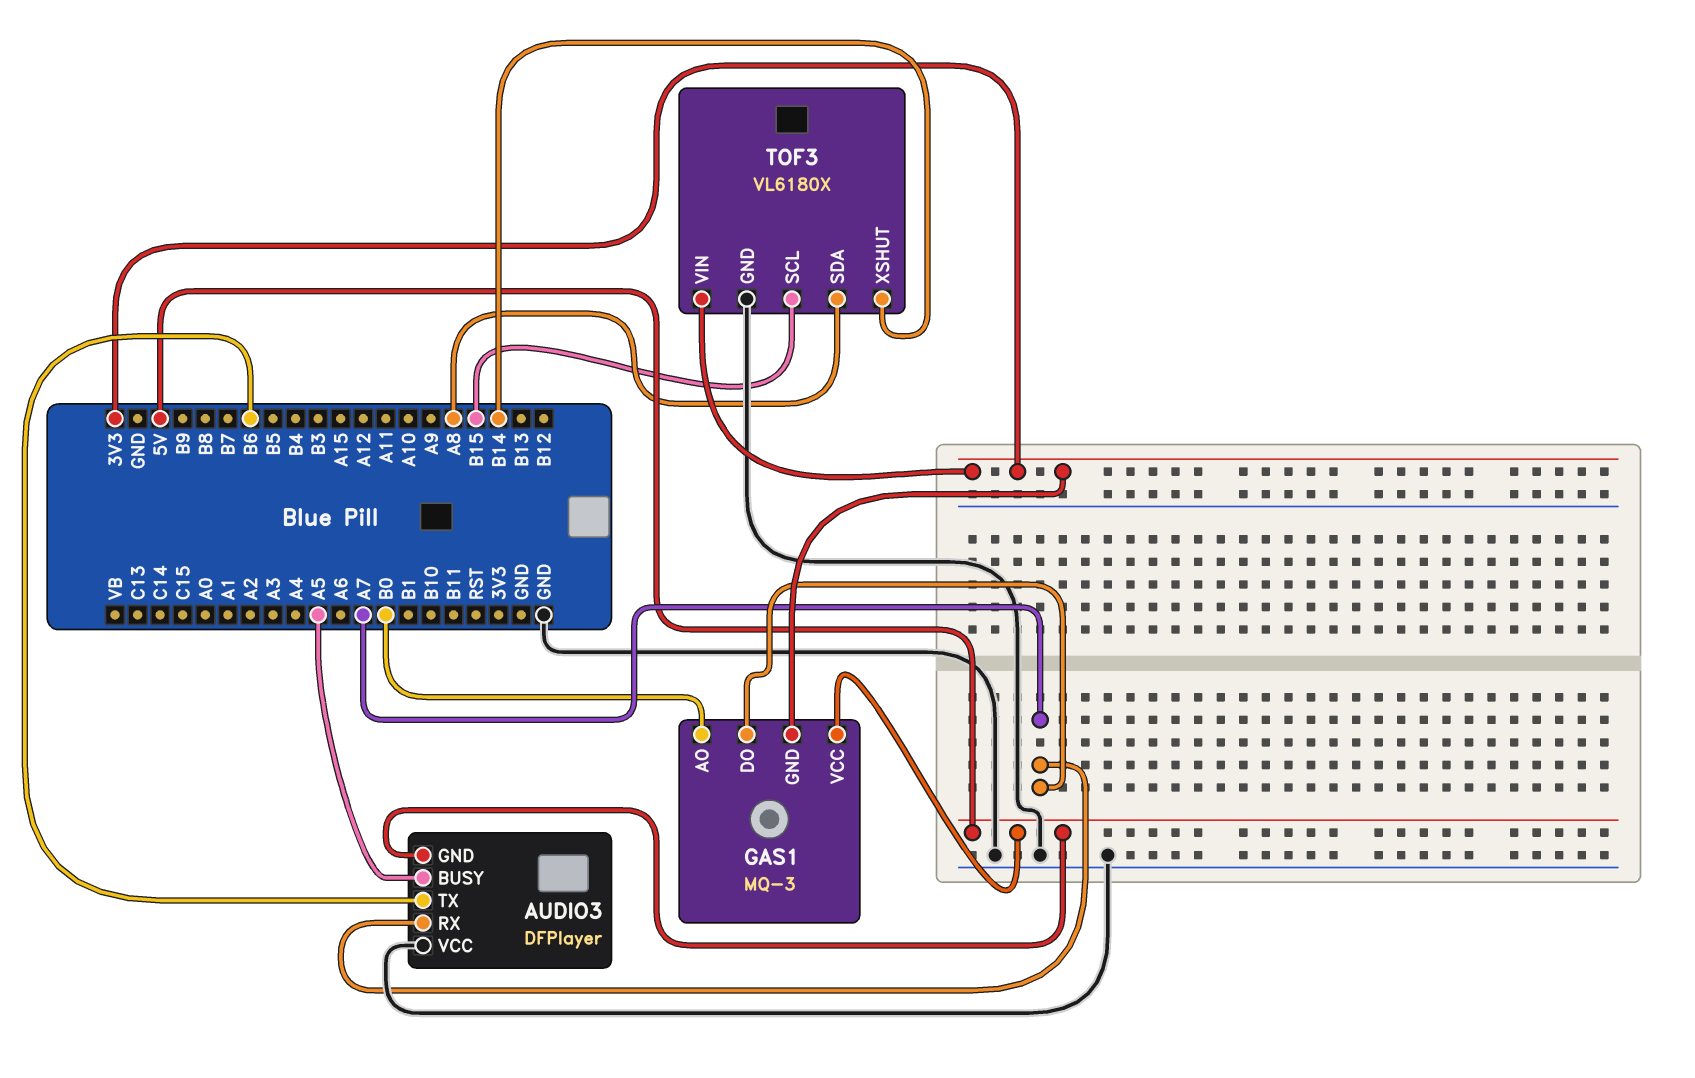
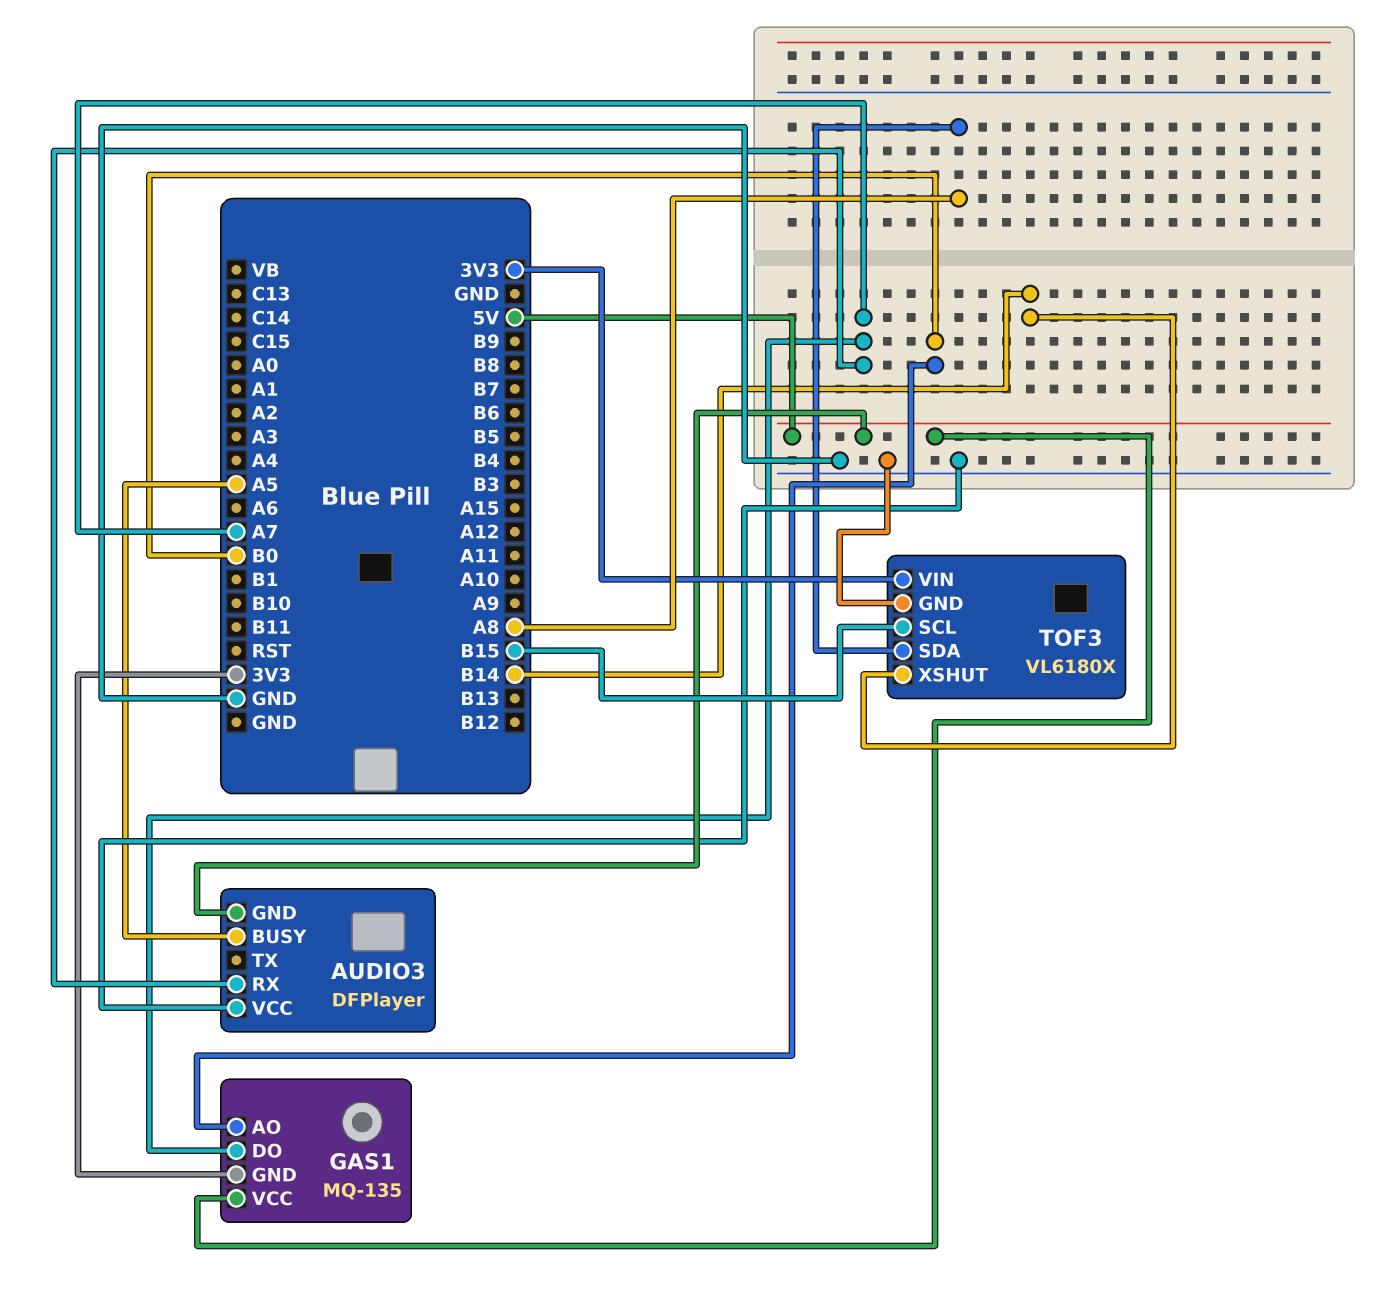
AUDIO3 pin TX: B6 -> none
GAS1: MQ-3 -> MQ-135

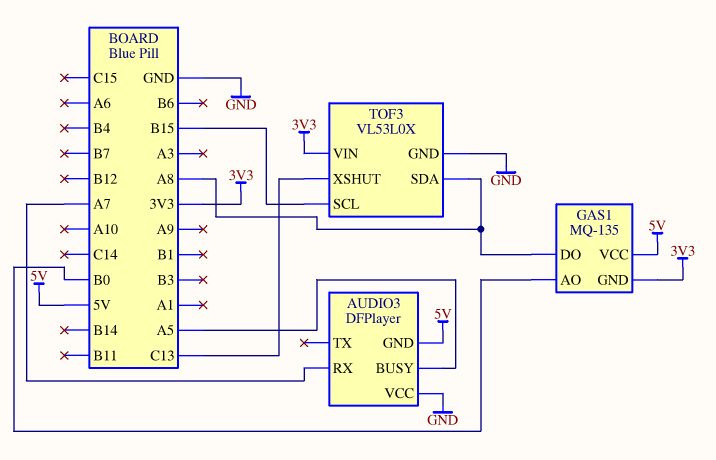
GAS1 pin DO: A7 -> A8
TOF3: VL6180X -> VL53L0X
TOF3 pin XSHUT: B14 -> C13

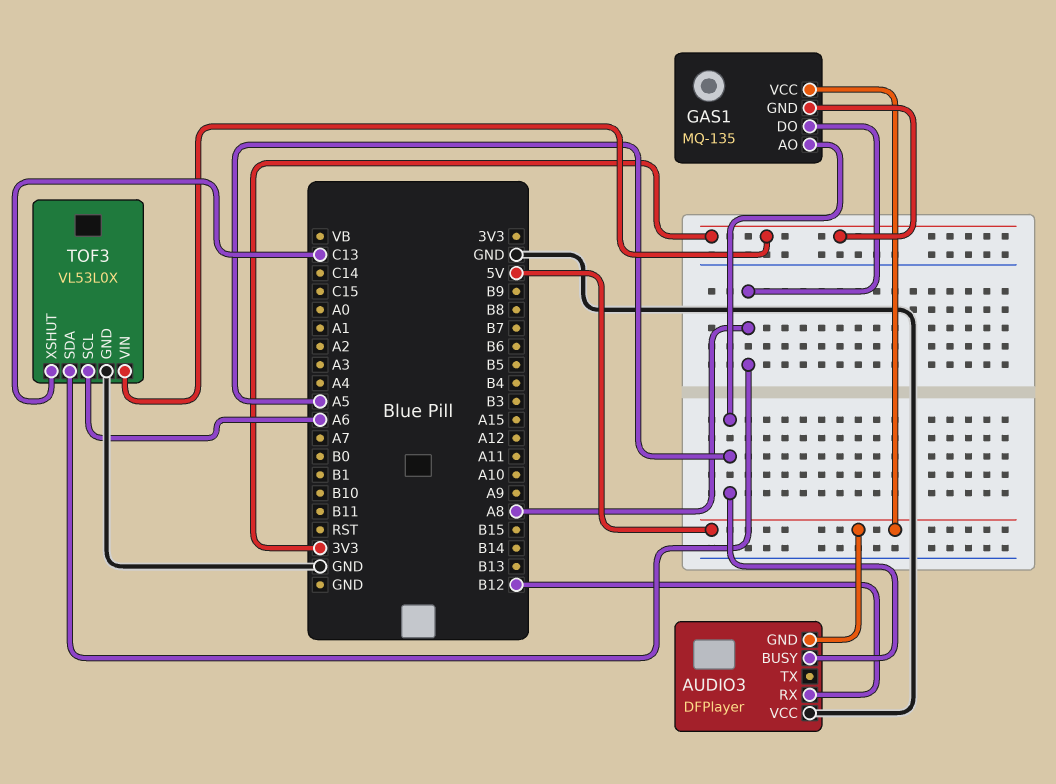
AUDIO3 pin RX: A7 -> B12
GAS1 pin AO: B0 -> A5
TOF3 pin SCL: B15 -> A6

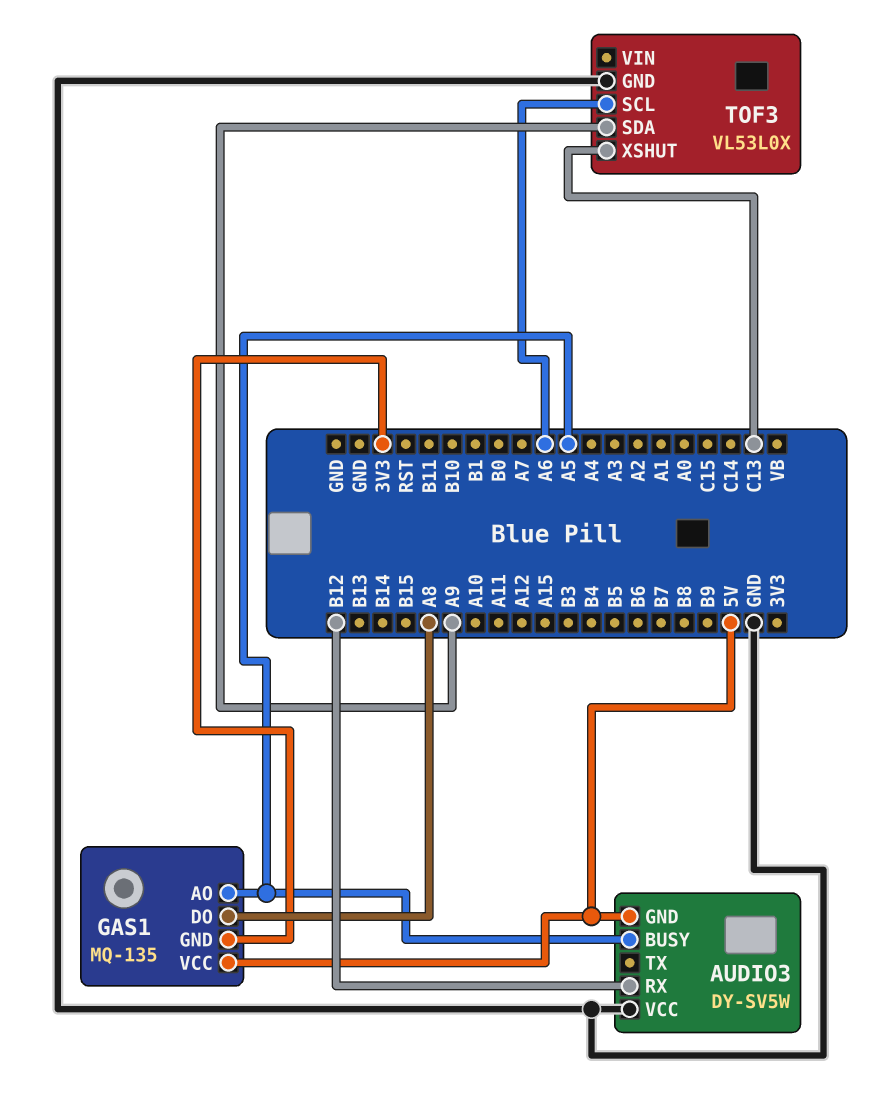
AUDIO3: DFPlayer -> DY-SV5W
TOF3 pin SDA: A8 -> A9
TOF3 pin VIN: 3V3 -> none

